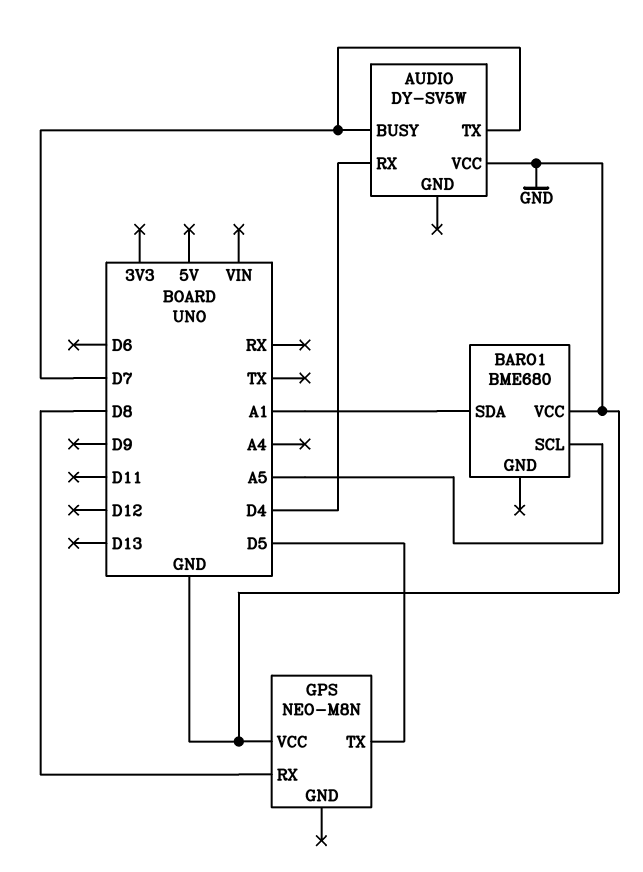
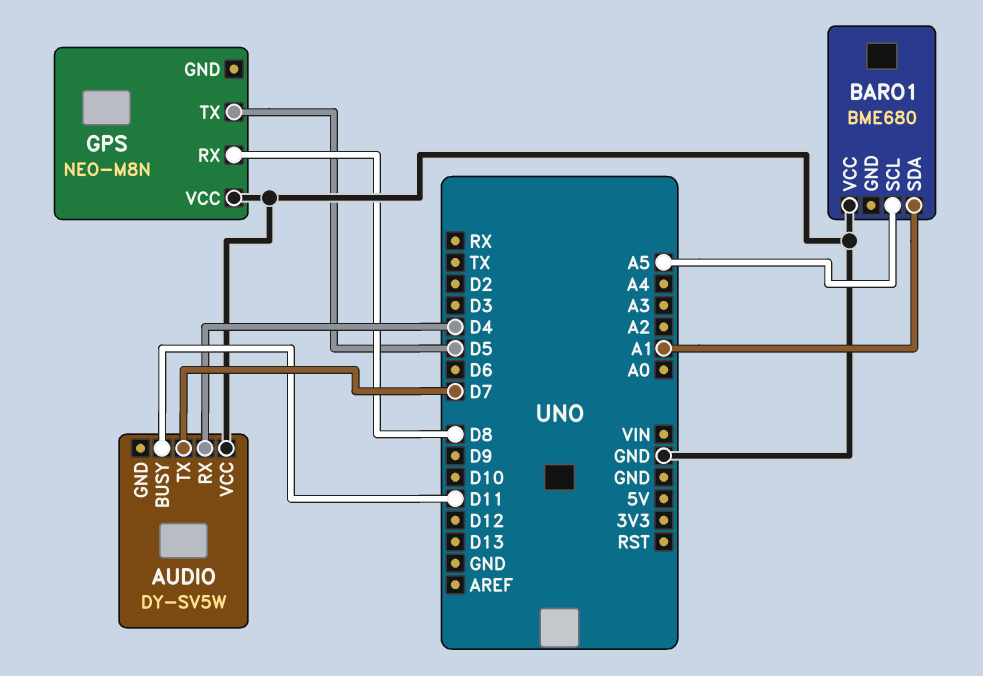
AUDIO pin BUSY: D7 -> D11

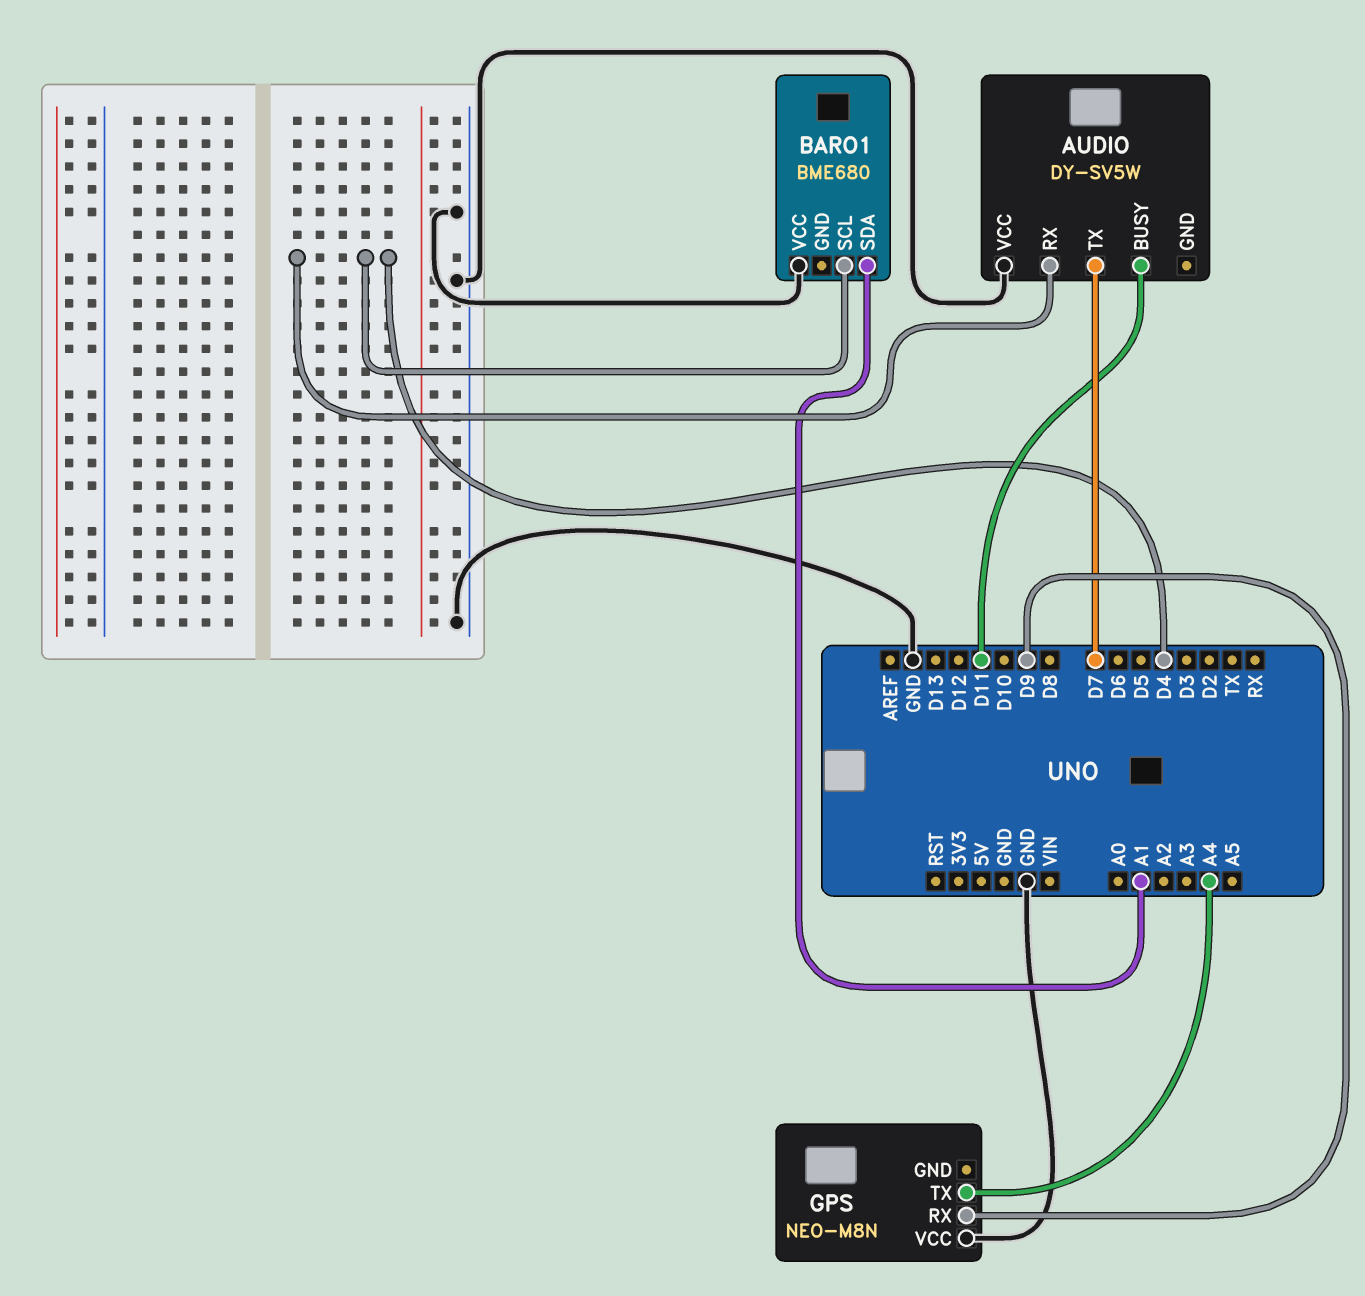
BARO1 pin SCL: A5 -> D4
GPS pin RX: D8 -> D9
GPS pin TX: D5 -> A4

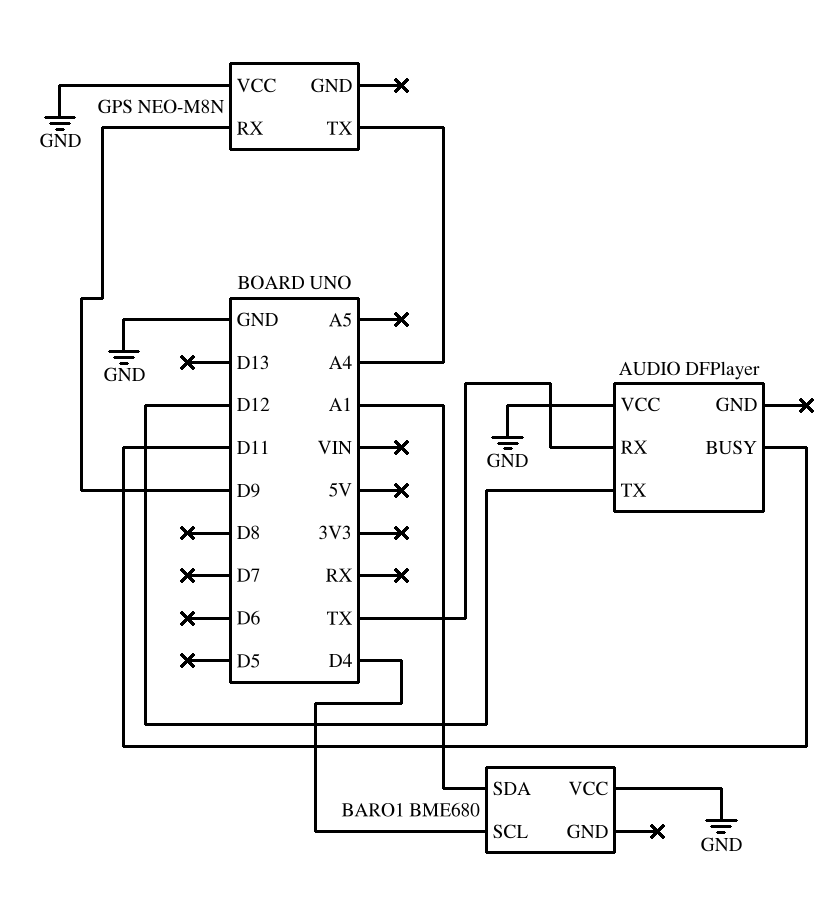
AUDIO: DY-SV5W -> DFPlayer
AUDIO pin RX: D4 -> TX
AUDIO pin TX: D7 -> D12

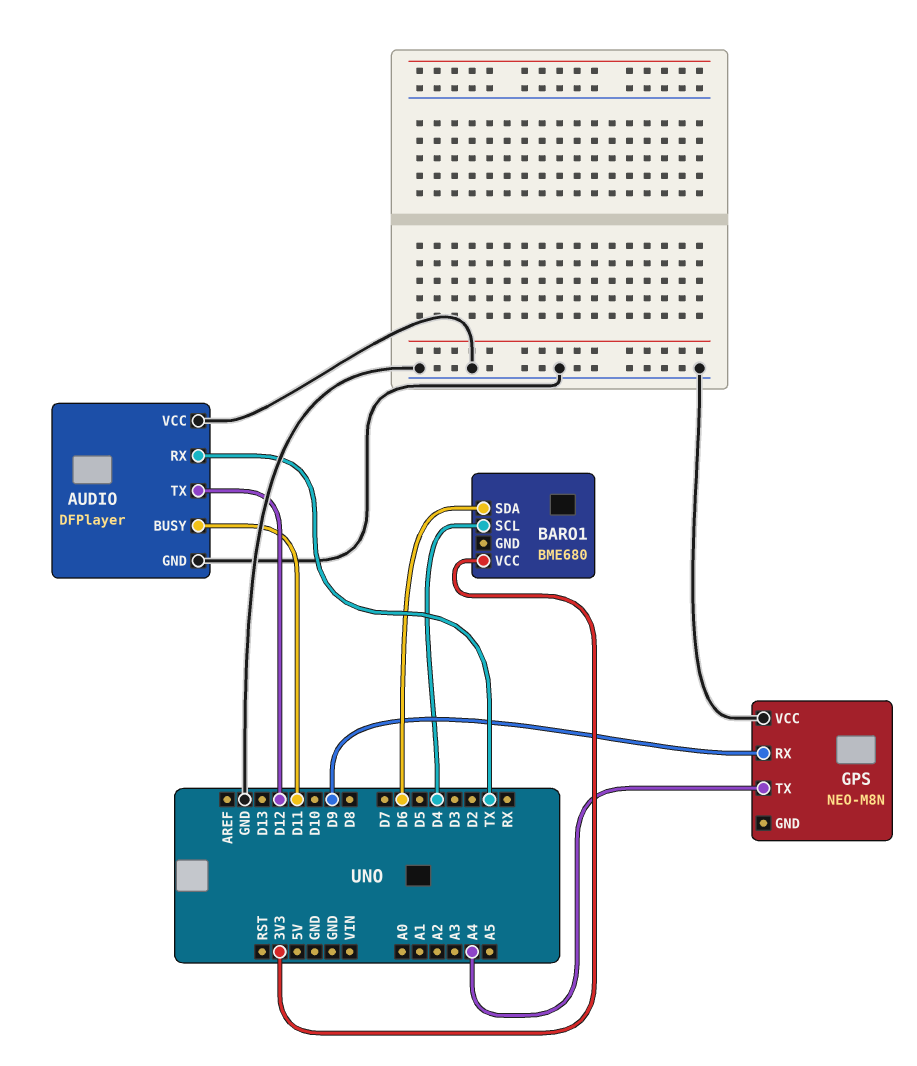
AUDIO pin GND: none -> GND
BARO1 pin SDA: A1 -> D6
BARO1 pin VCC: GND -> 3V3

